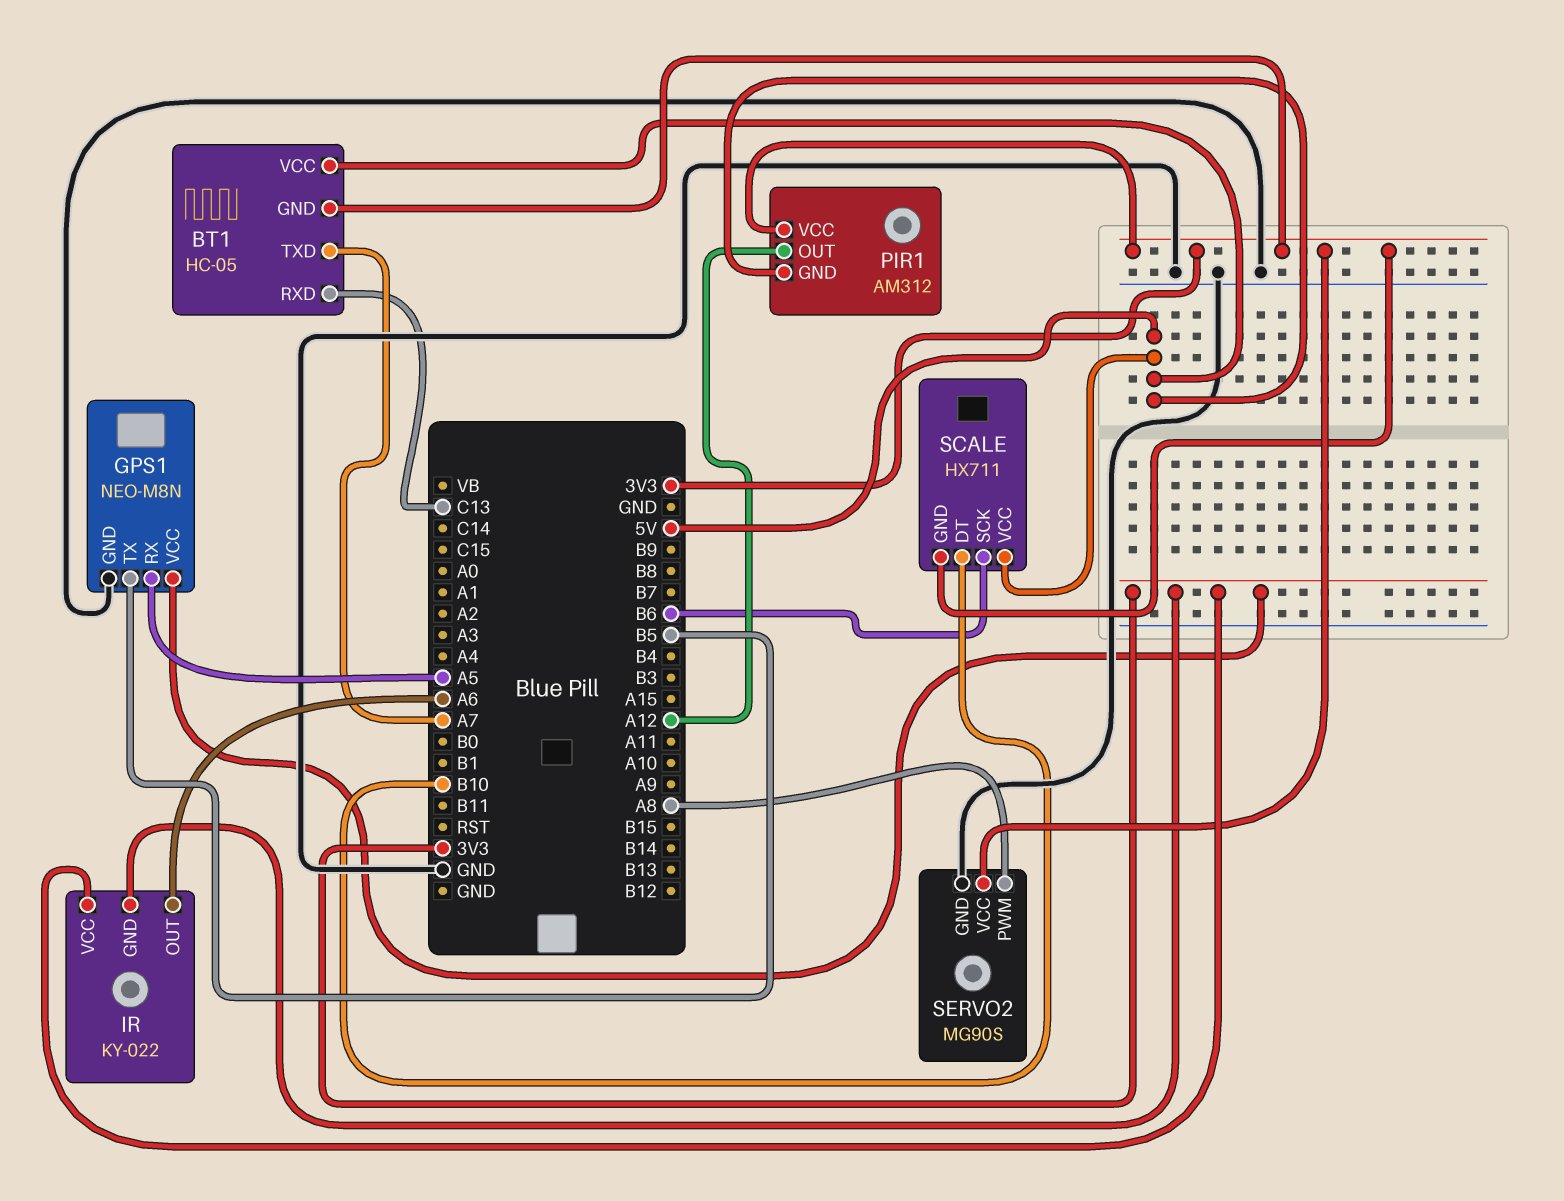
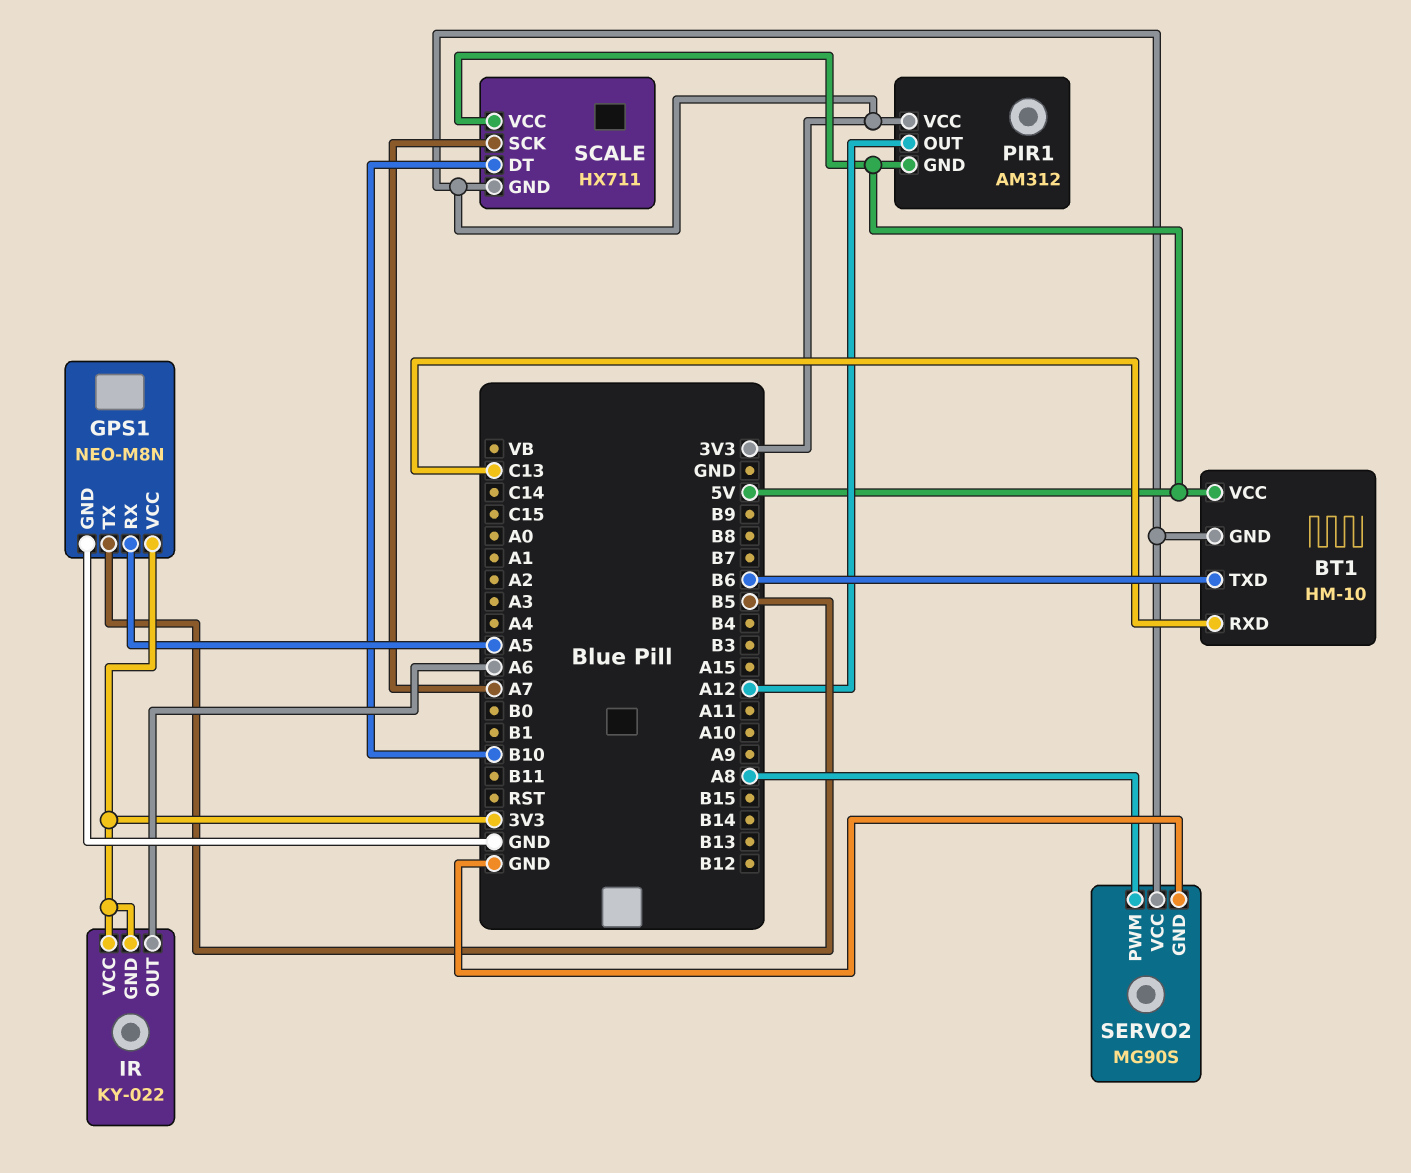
BT1: HC-05 -> HM-10
BT1 pin TXD: A7 -> B6
SCALE pin SCK: B6 -> A7

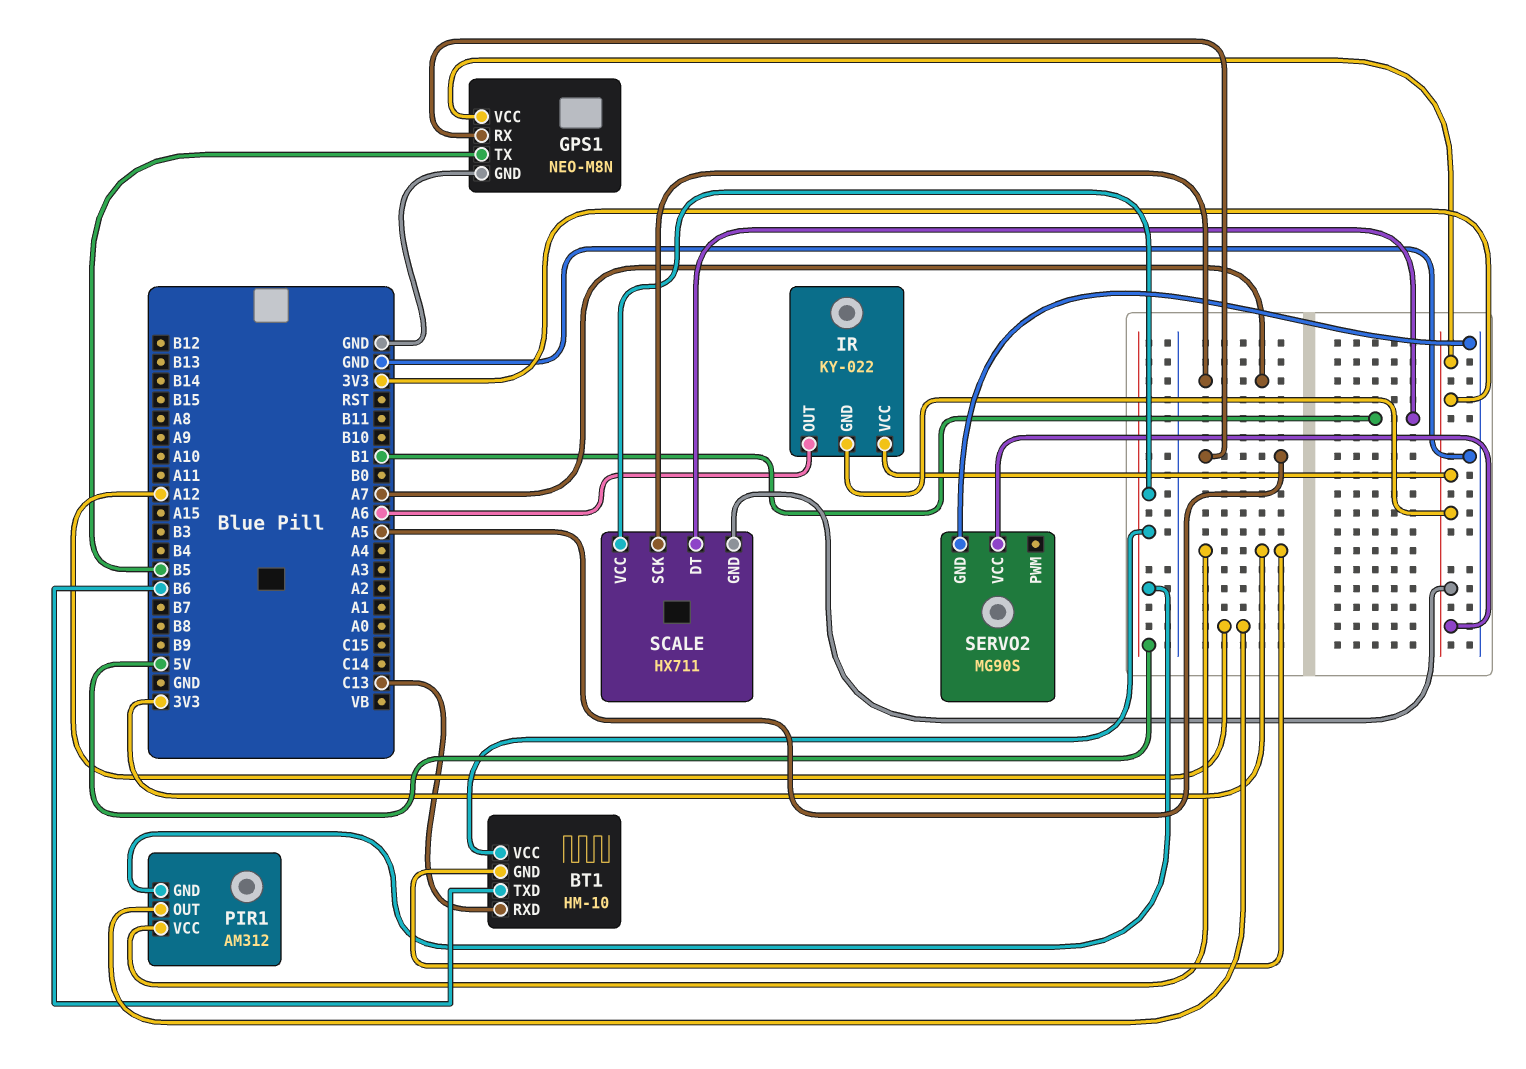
SCALE pin DT: B10 -> B1
SERVO2 pin PWM: A8 -> none

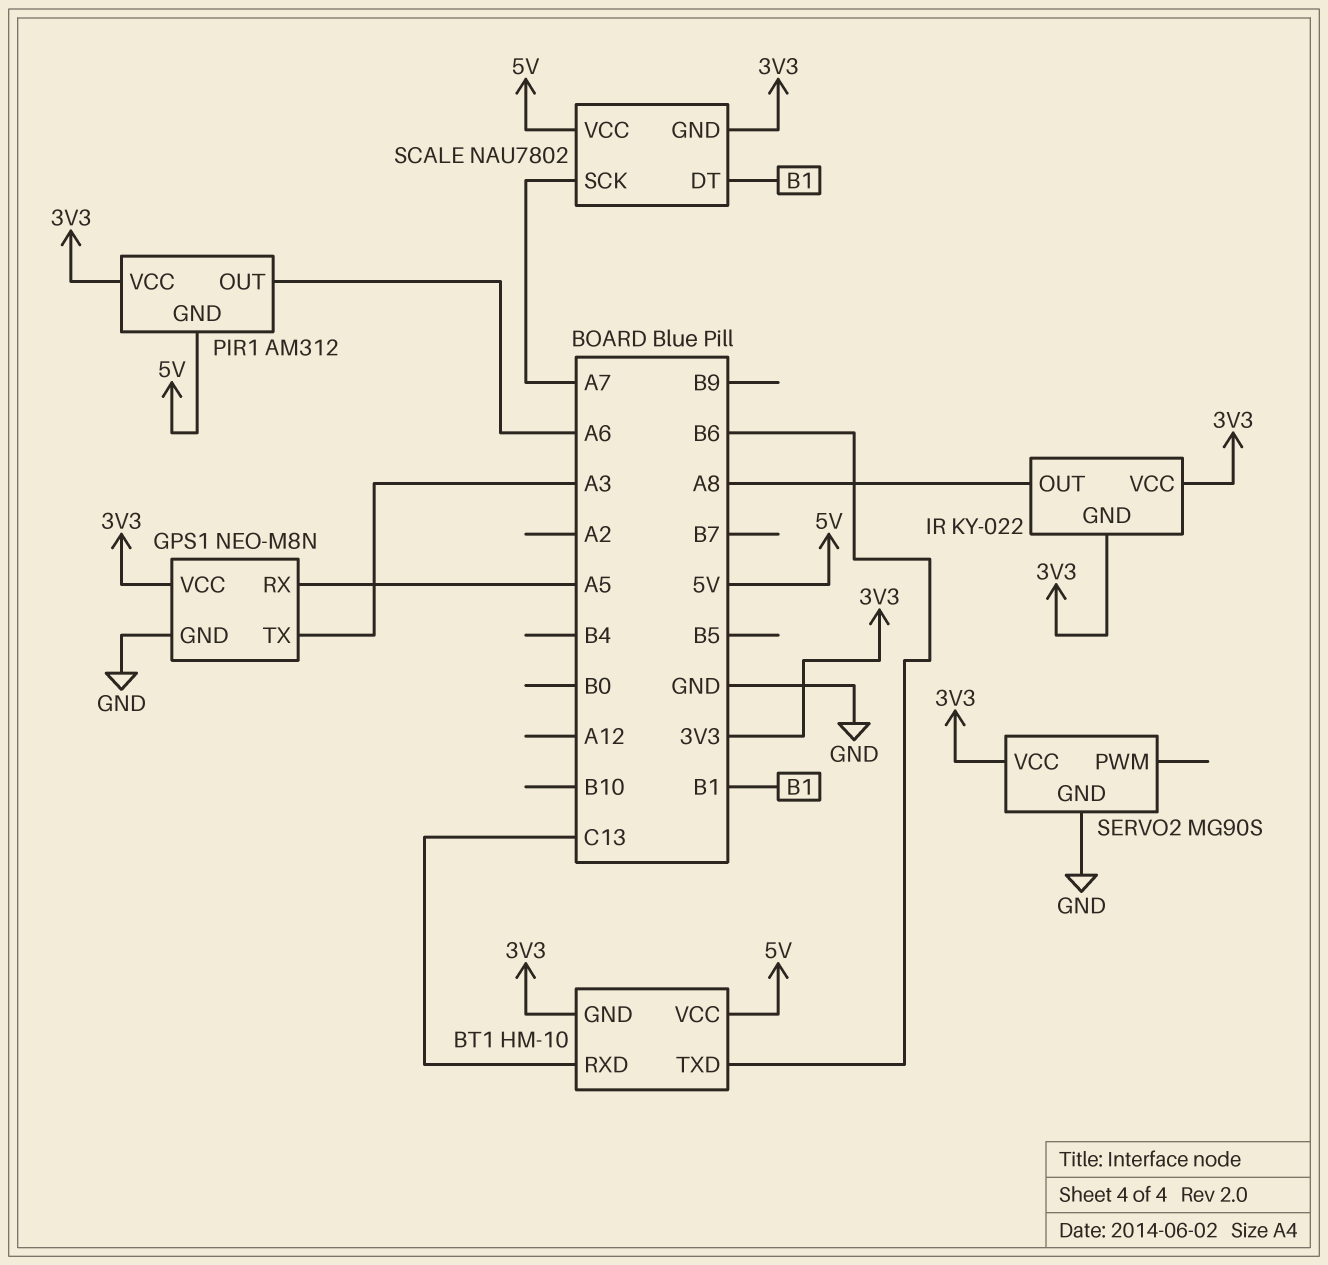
GPS1 pin TX: B5 -> A3
IR pin OUT: A6 -> A8
PIR1 pin OUT: A12 -> A6
SCALE: HX711 -> NAU7802

